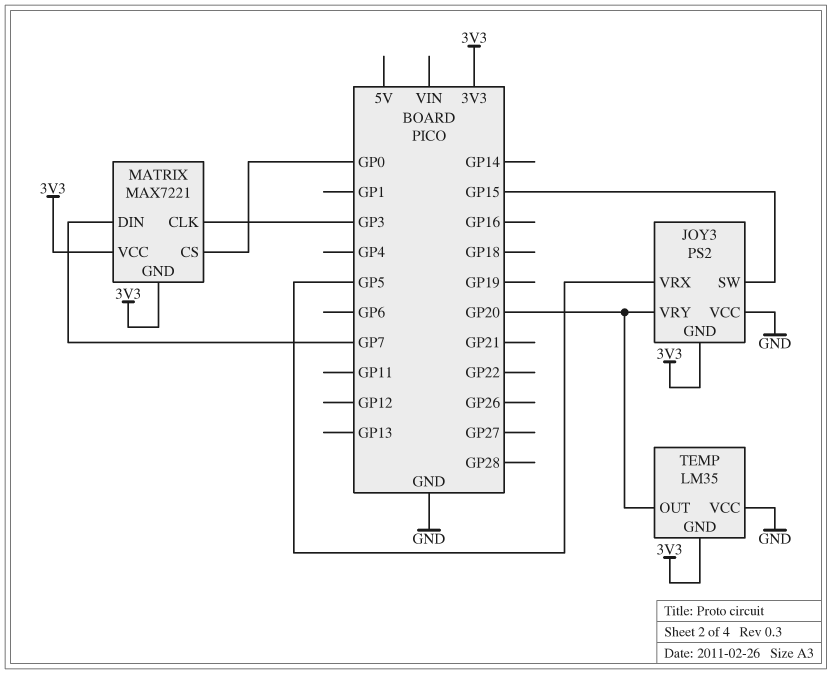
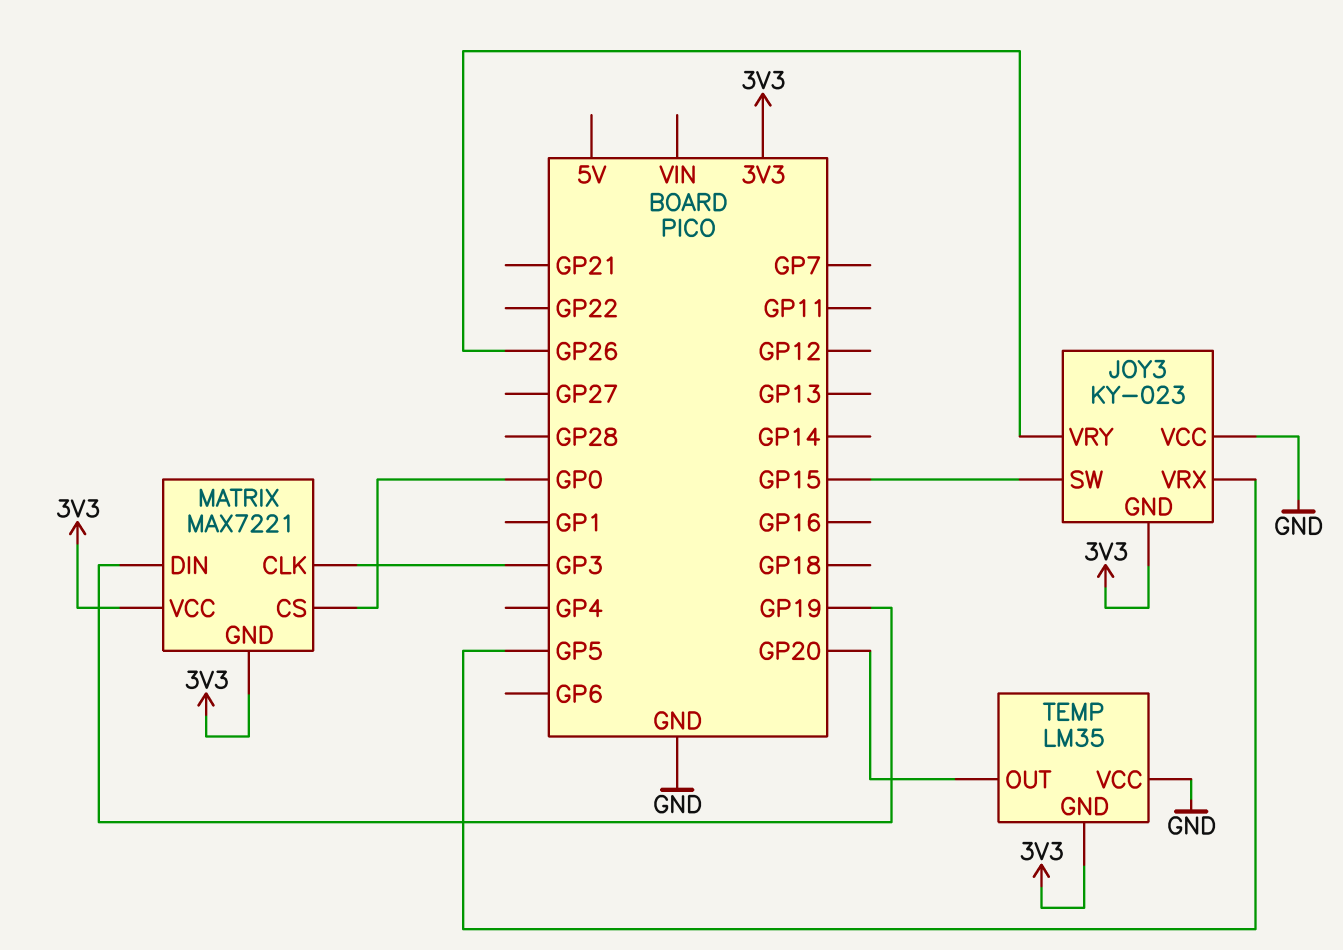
JOY3: PS2 -> KY-023
JOY3 pin VRY: GP20 -> GP26
MATRIX pin DIN: GP7 -> GP19

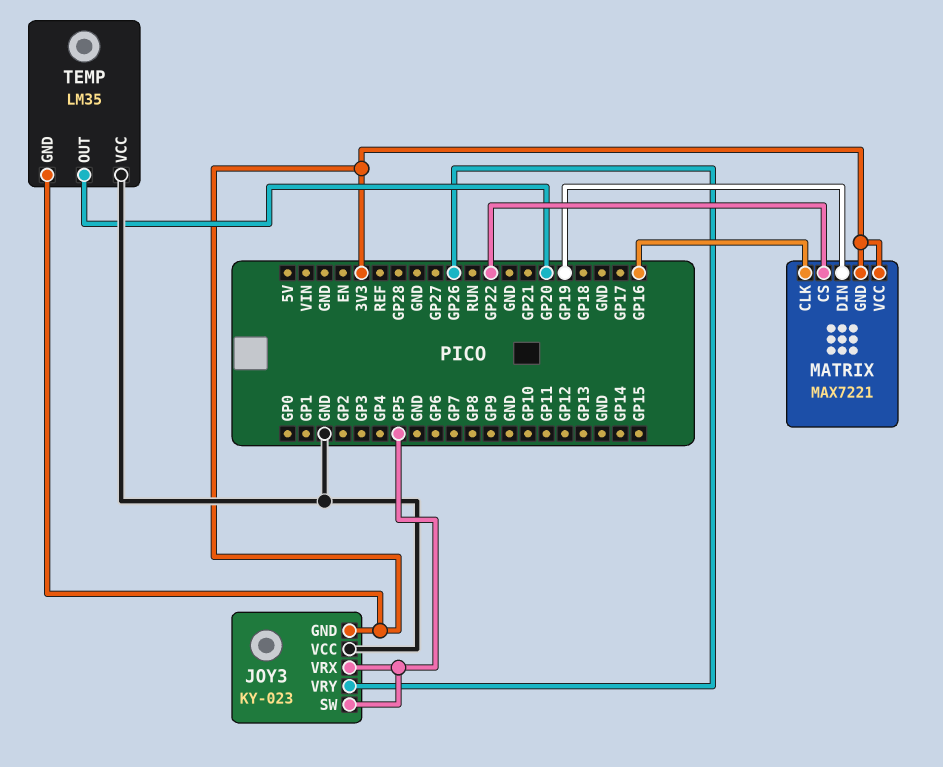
JOY3 pin SW: GP15 -> GP5
MATRIX pin CLK: GP3 -> GP16
MATRIX pin CS: GP0 -> GP22

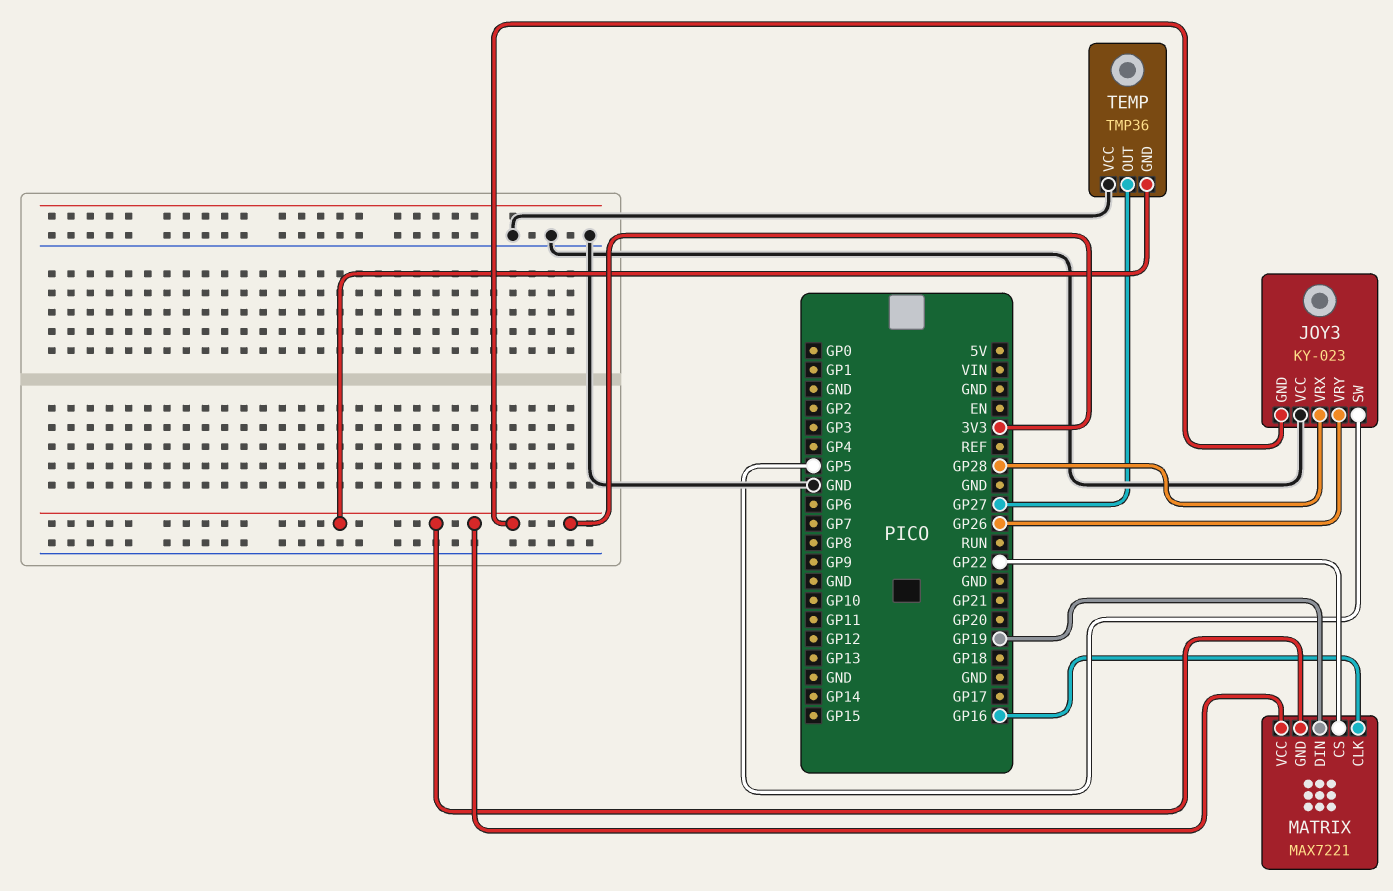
JOY3 pin VRX: GP5 -> GP28
TEMP: LM35 -> TMP36
TEMP pin OUT: GP20 -> GP27

